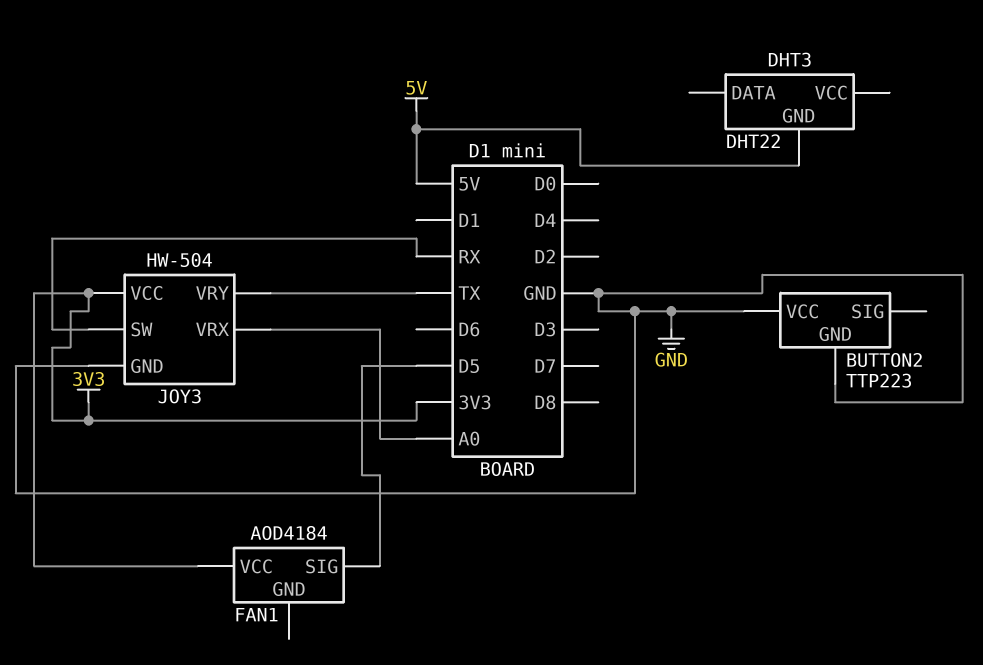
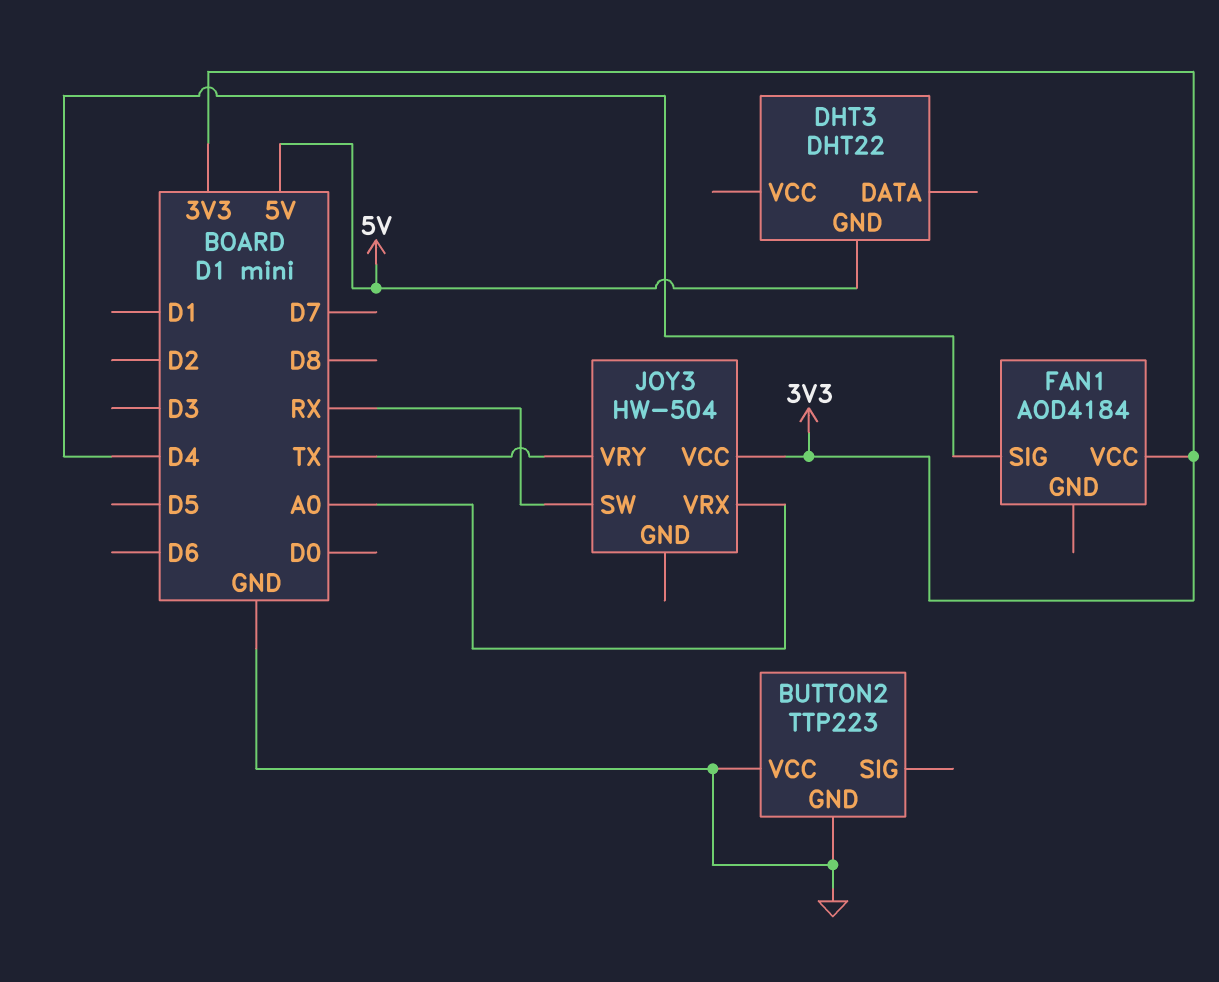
FAN1 pin SIG: D5 -> D4
JOY3 pin GND: GND -> none

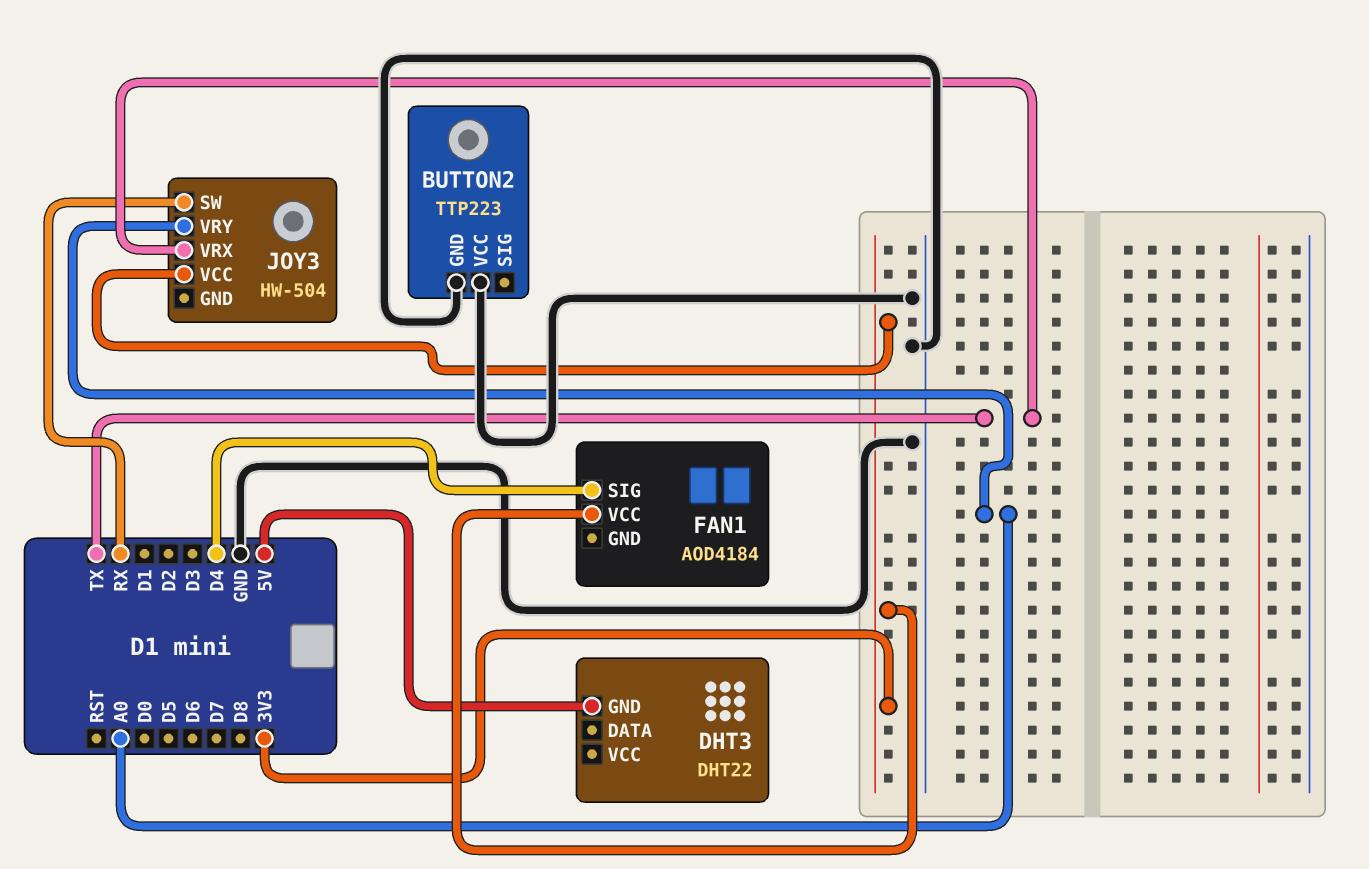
JOY3 pin VRX: A0 -> TX
JOY3 pin VRY: TX -> A0

